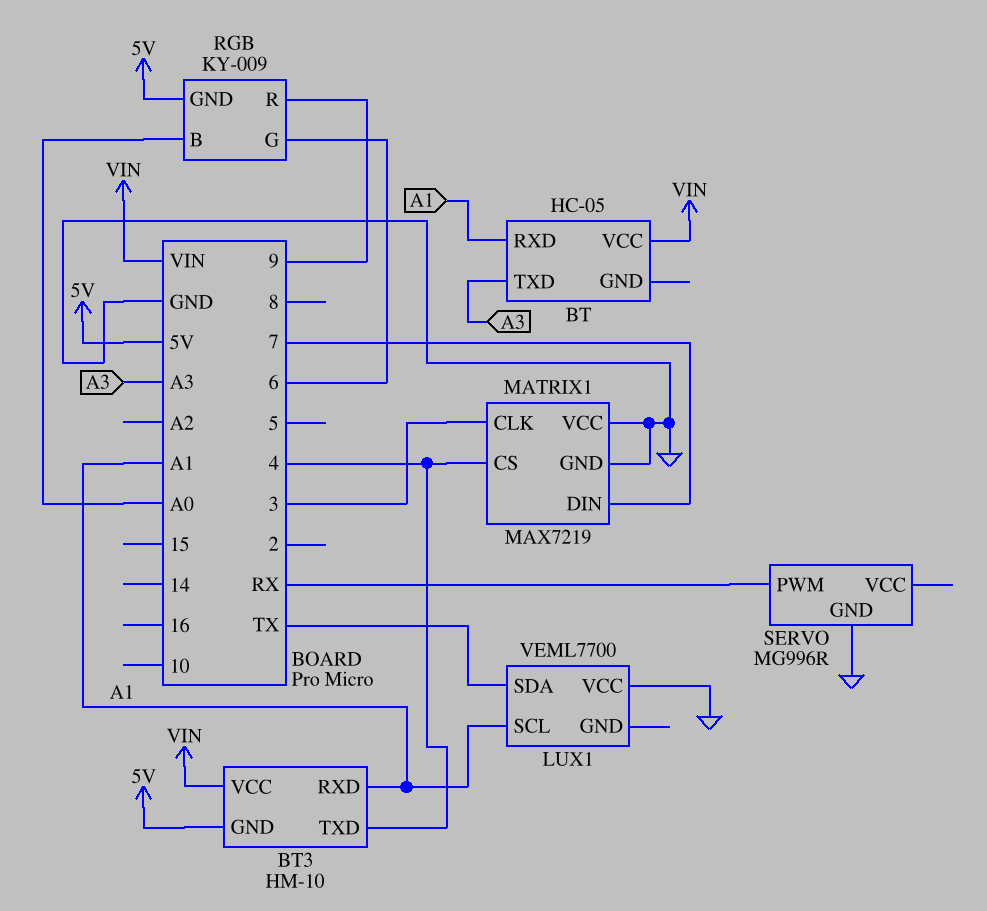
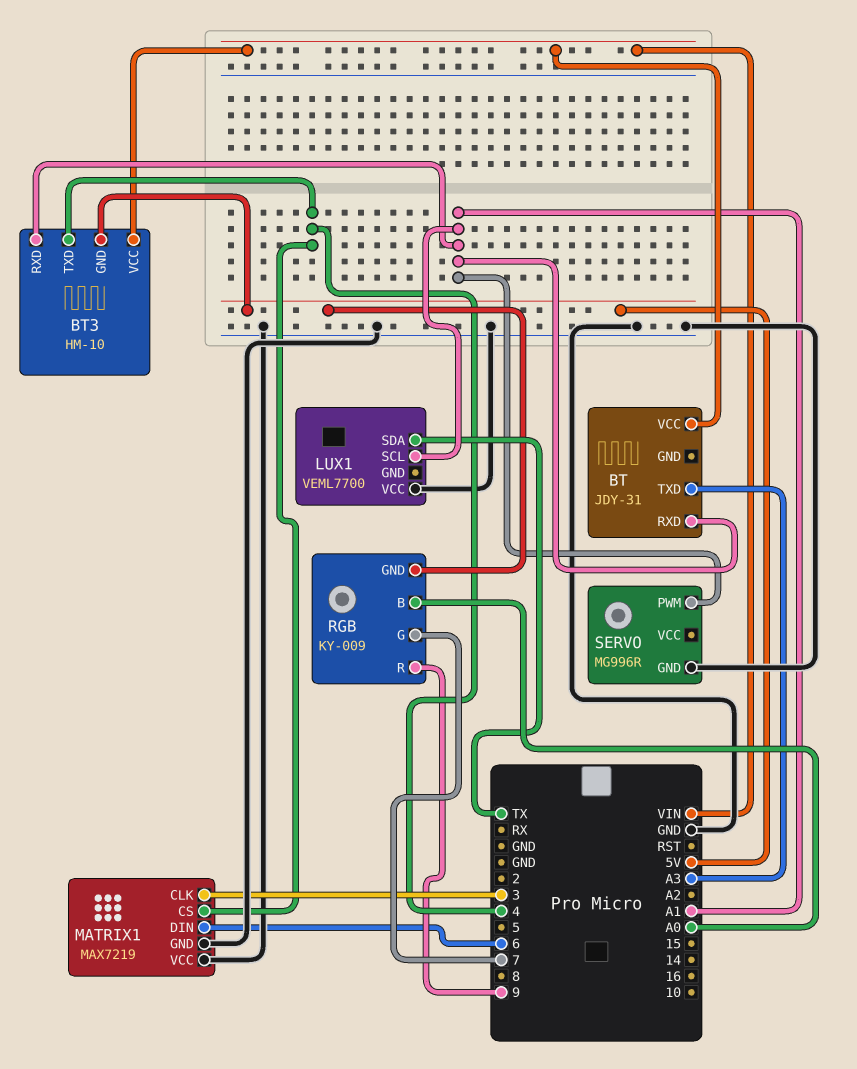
BT: HC-05 -> JDY-31
MATRIX1 pin DIN: 7 -> 6
RGB pin G: 6 -> 7
SERVO pin PWM: RX -> A1

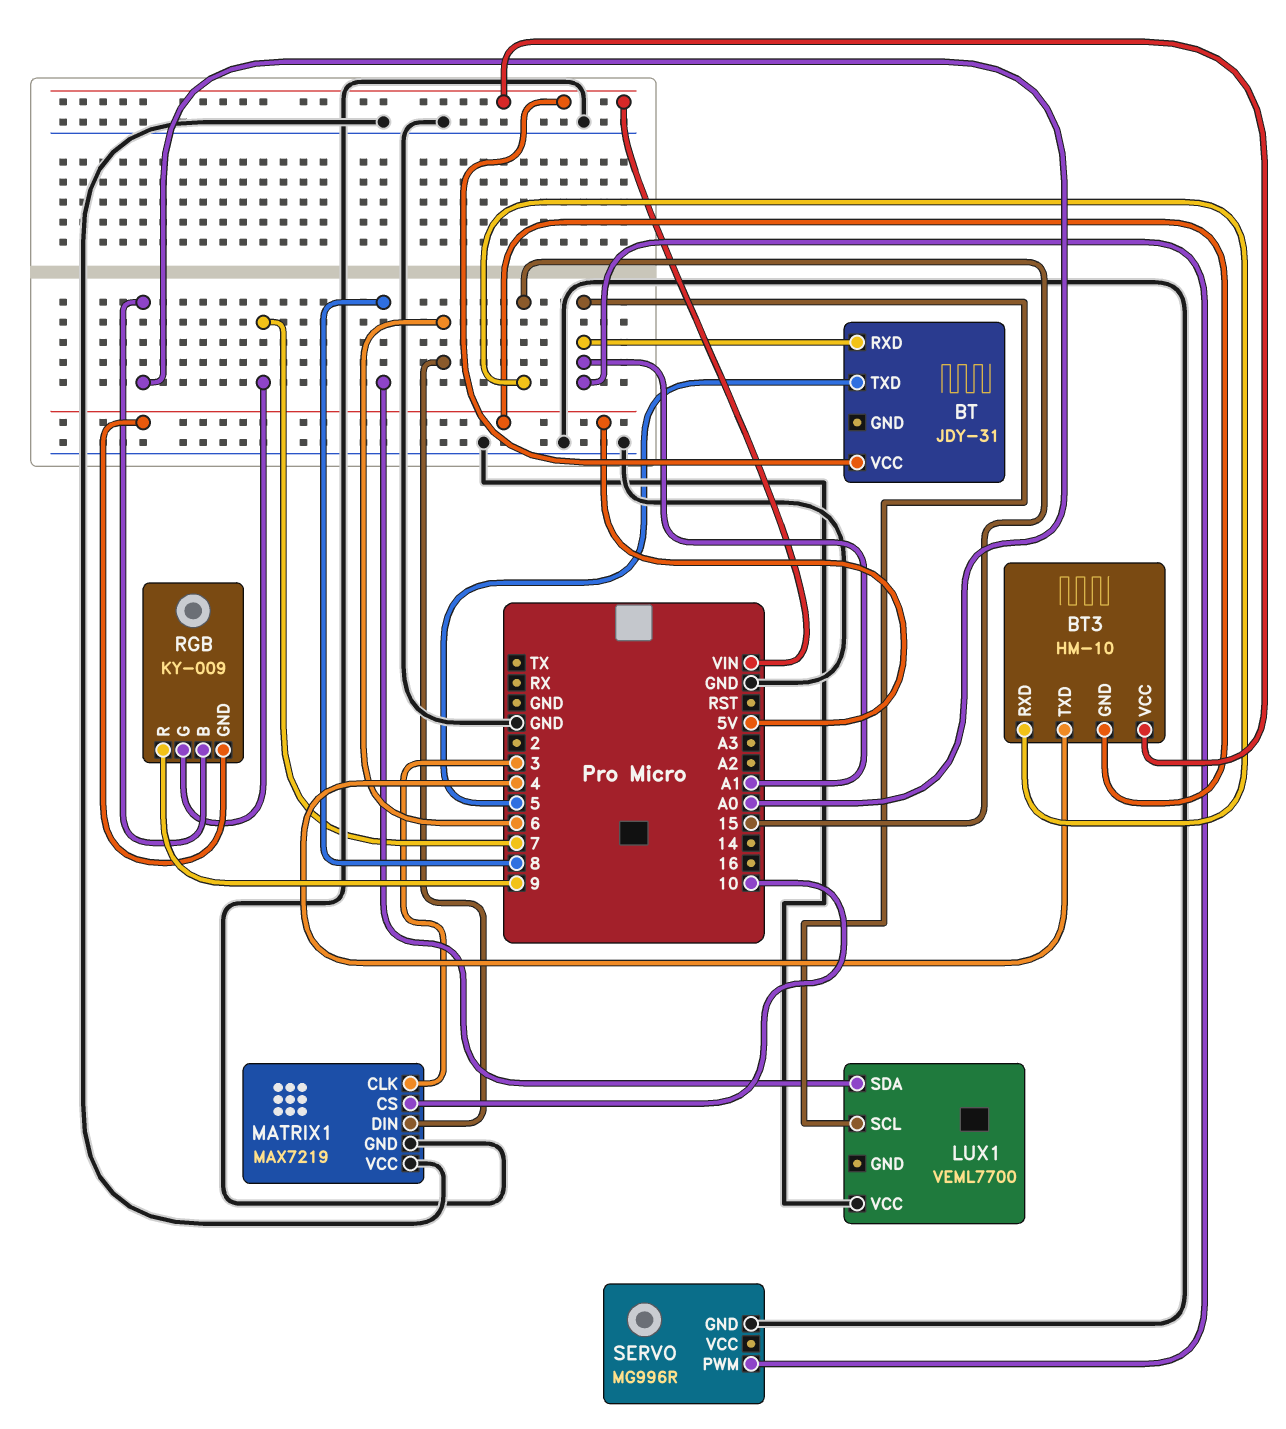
BT pin TXD: A3 -> 5
BT3 pin RXD: A1 -> 15
LUX1 pin SDA: TX -> 8
MATRIX1 pin CS: 4 -> 10

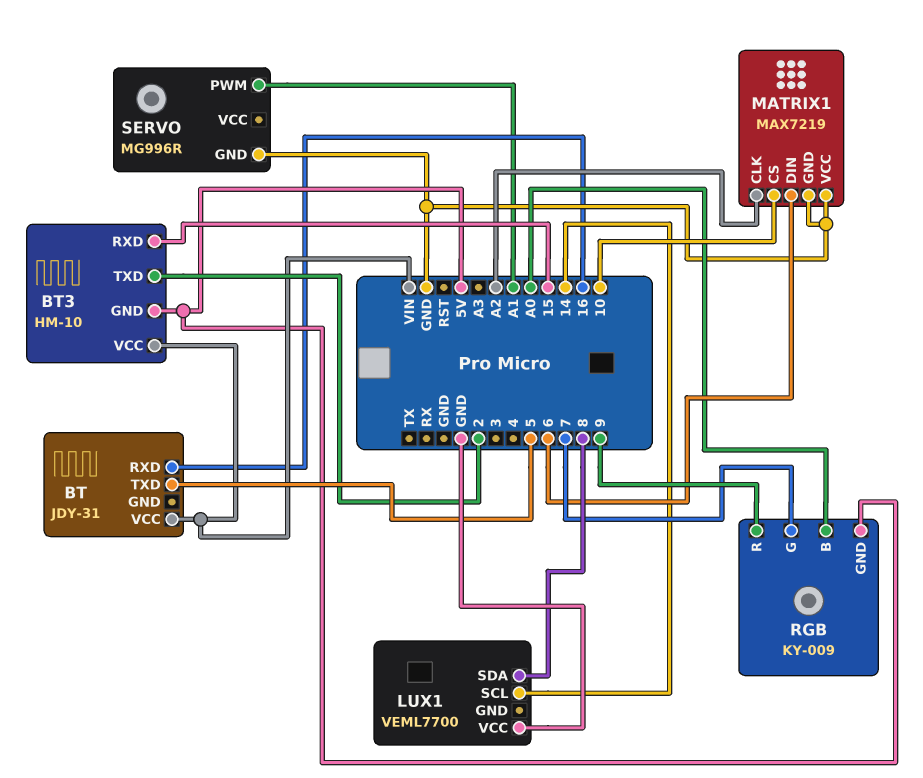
BT pin RXD: A1 -> 16
BT3 pin TXD: 4 -> 2
LUX1 pin SCL: A1 -> 14
MATRIX1 pin CLK: 3 -> A2

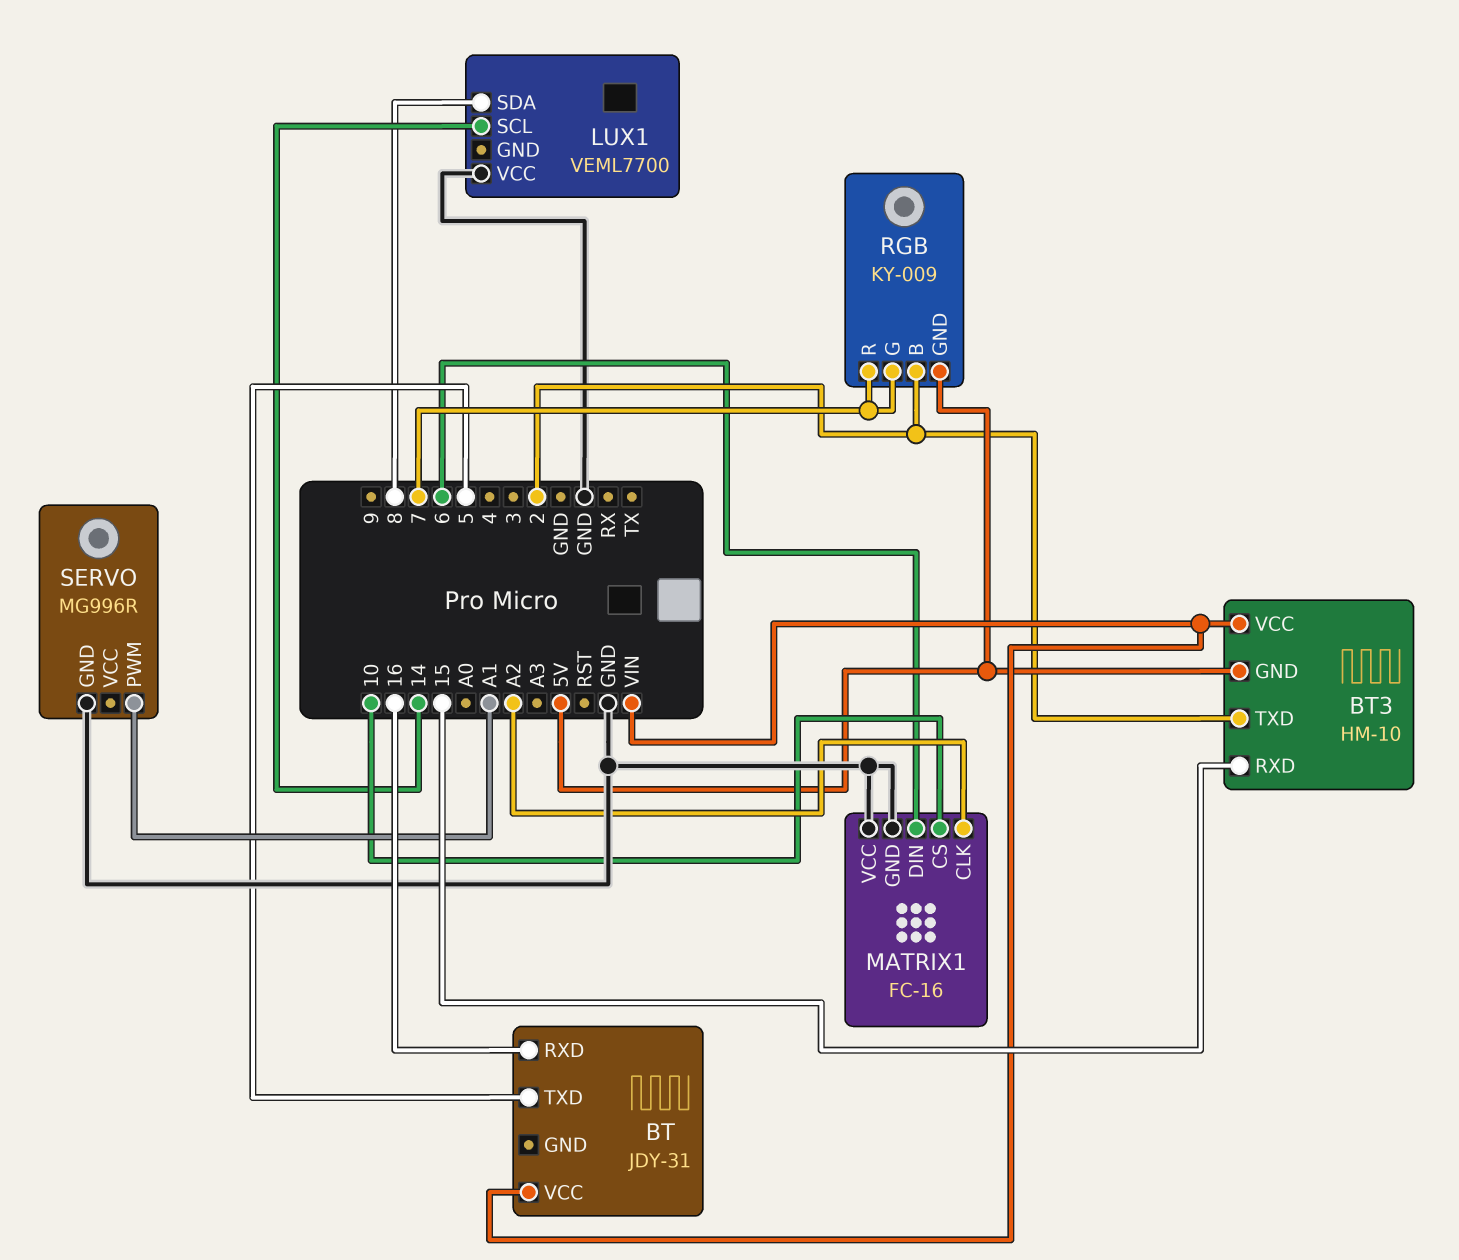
MATRIX1: MAX7219 -> FC-16
RGB pin B: A0 -> 2
RGB pin R: 9 -> 7

